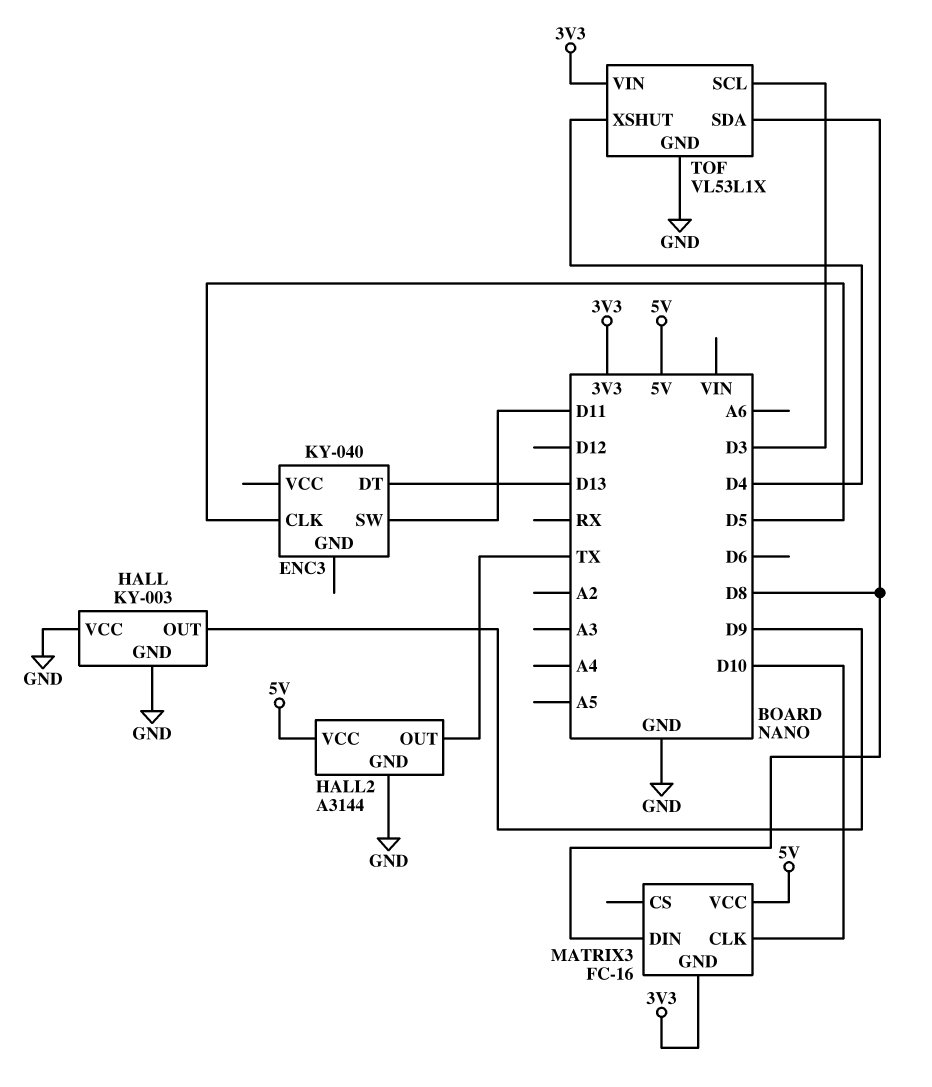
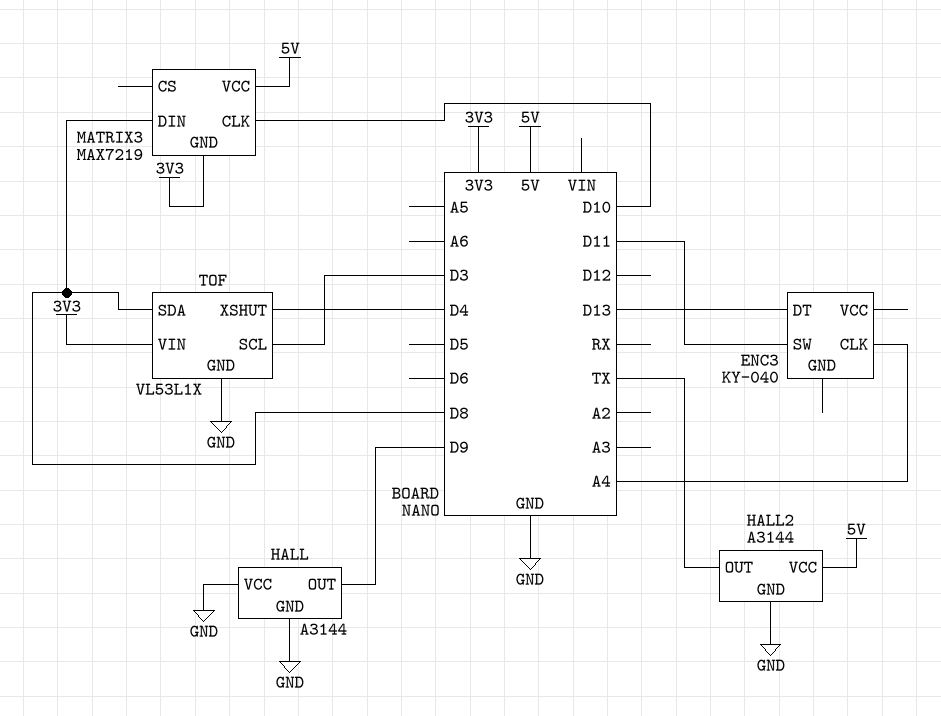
ENC3 pin CLK: D5 -> A4
HALL: KY-003 -> A3144
MATRIX3: FC-16 -> MAX7219

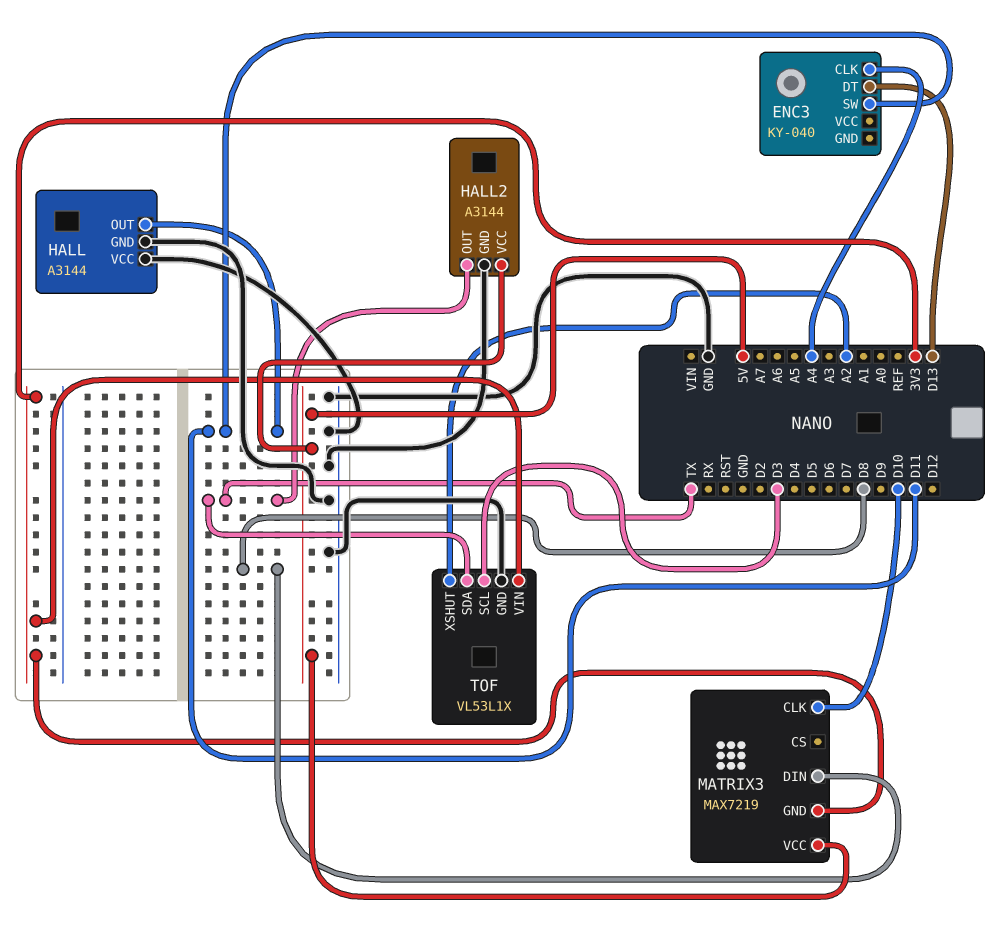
HALL pin OUT: D9 -> D11
TOF pin SDA: D8 -> TX
TOF pin XSHUT: D4 -> A2

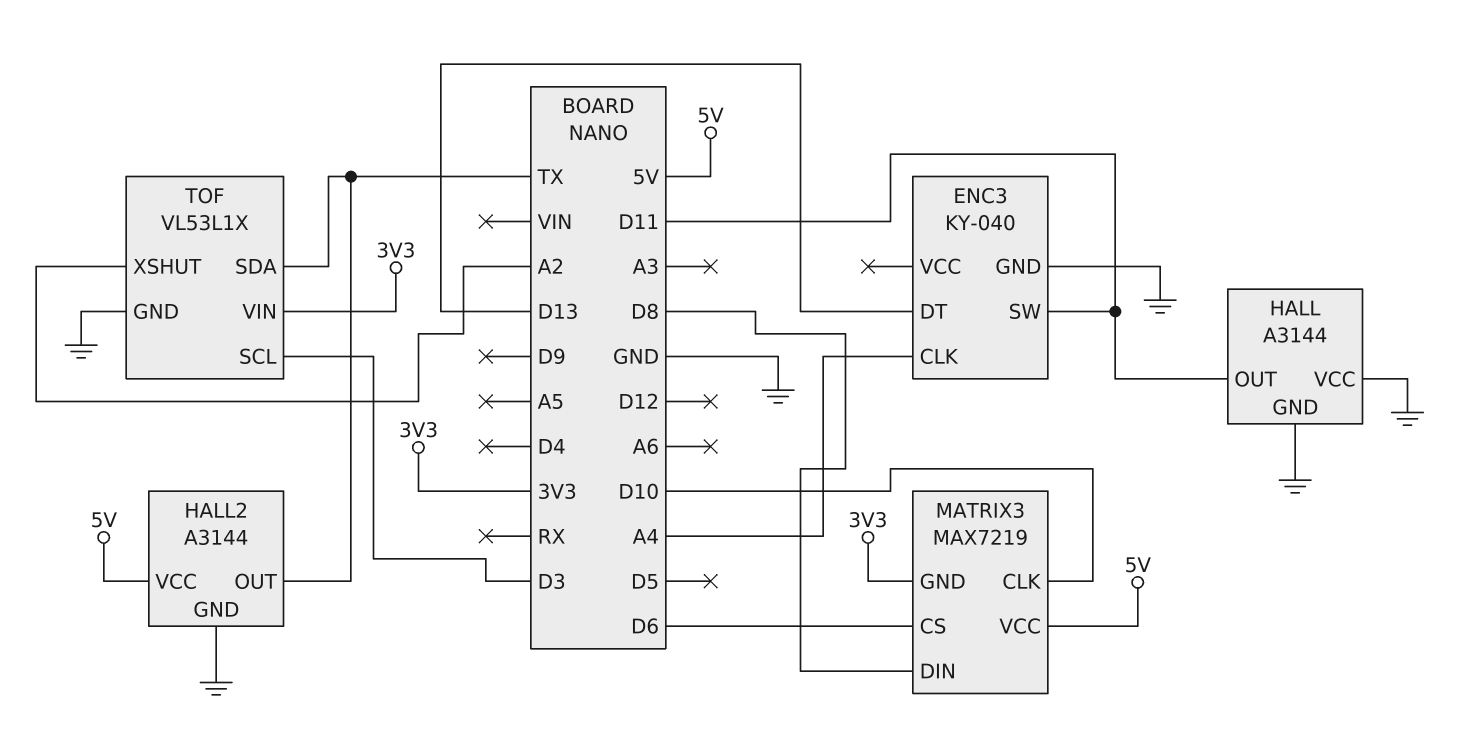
ENC3 pin GND: none -> GND
MATRIX3 pin CS: none -> D6

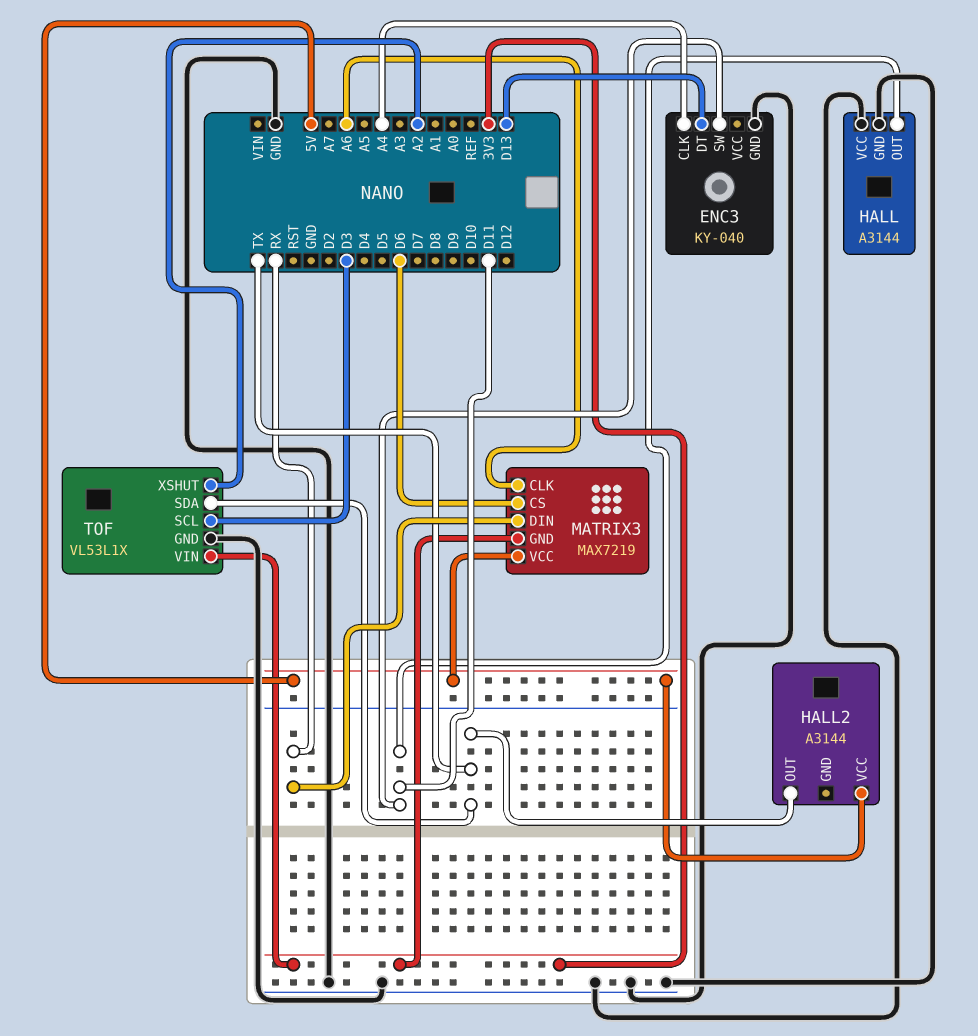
HALL2 pin GND: GND -> none
MATRIX3 pin CLK: D10 -> A6
MATRIX3 pin DIN: D8 -> RX

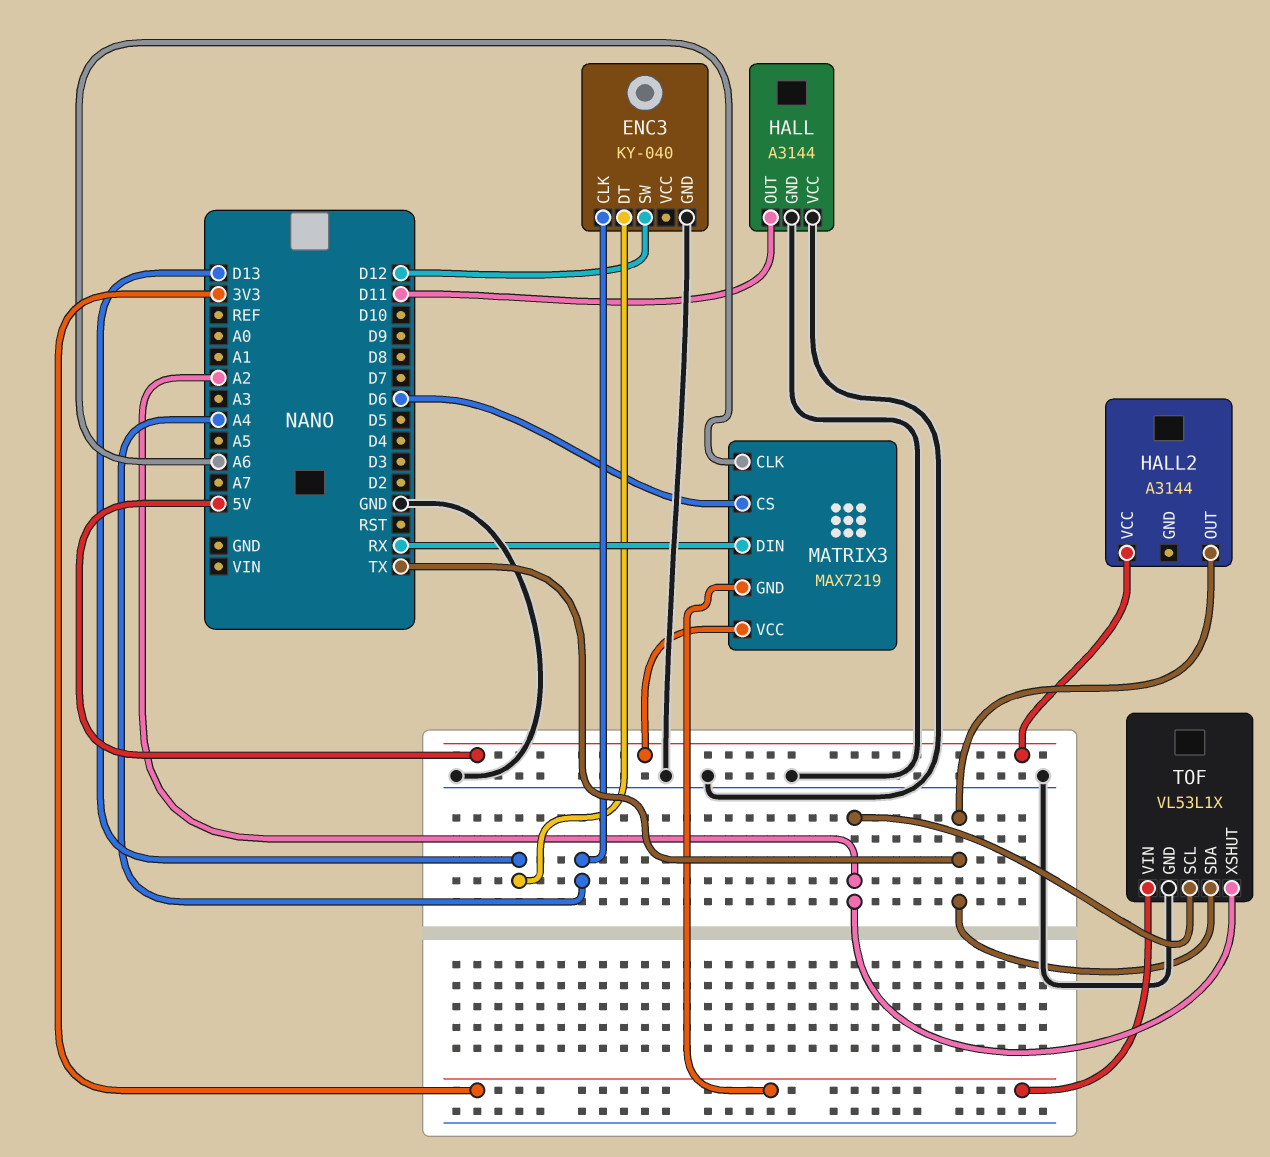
ENC3 pin SW: D11 -> D12
TOF pin SCL: D3 -> A2

